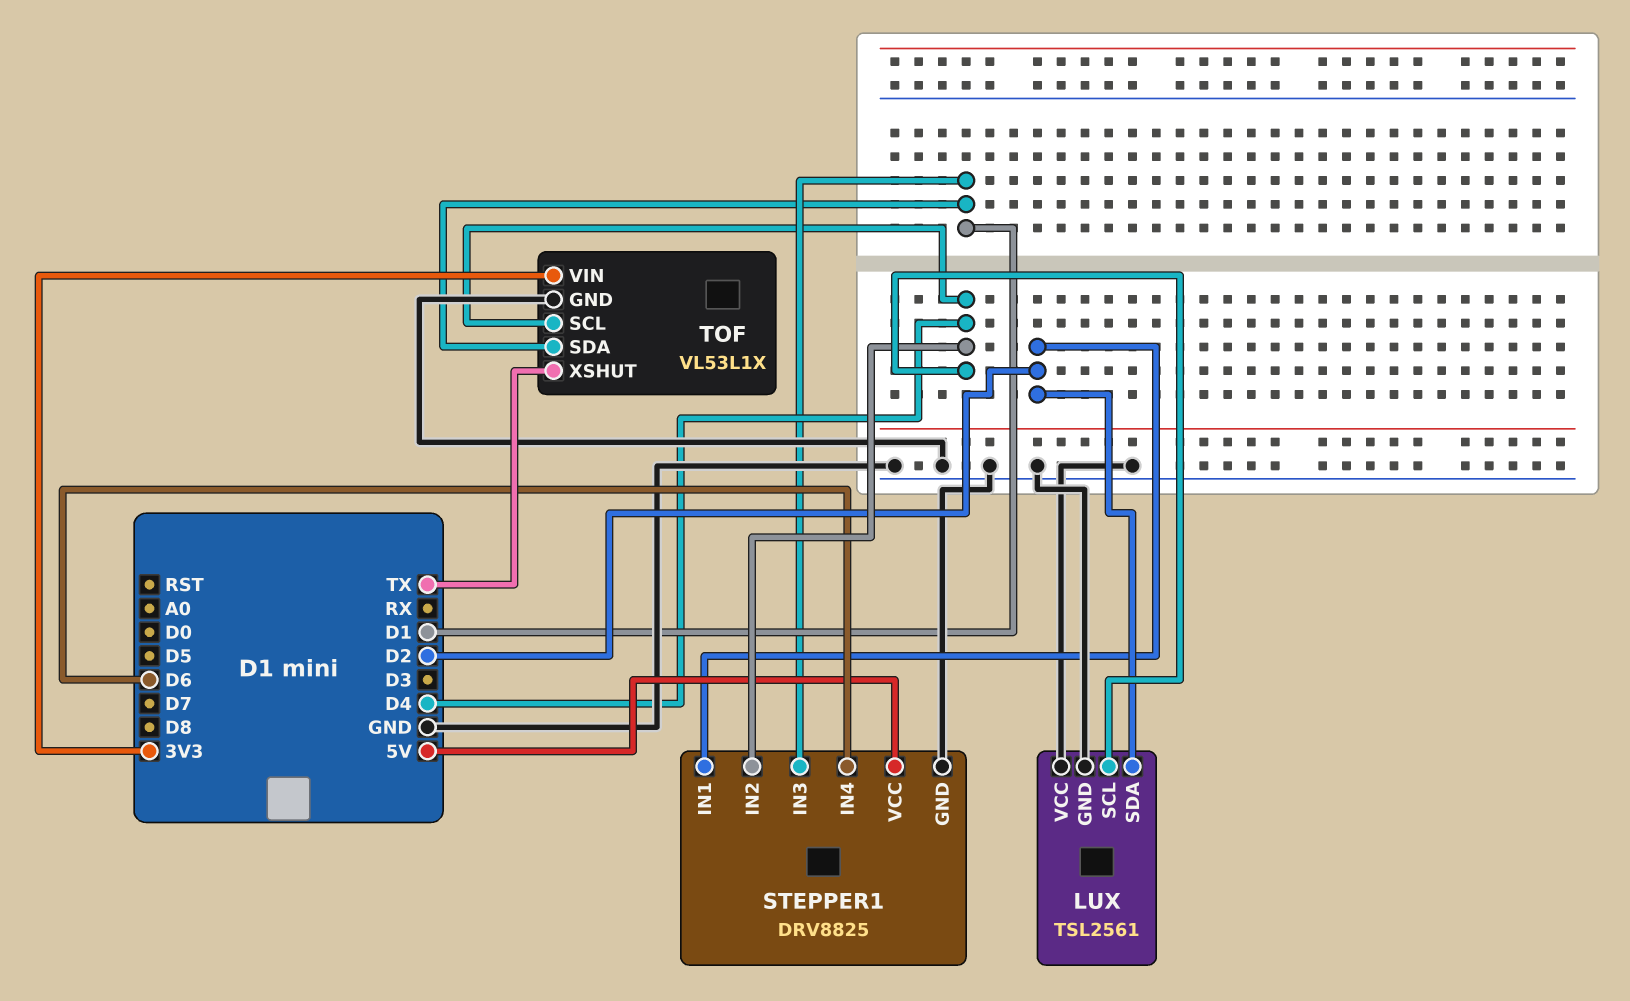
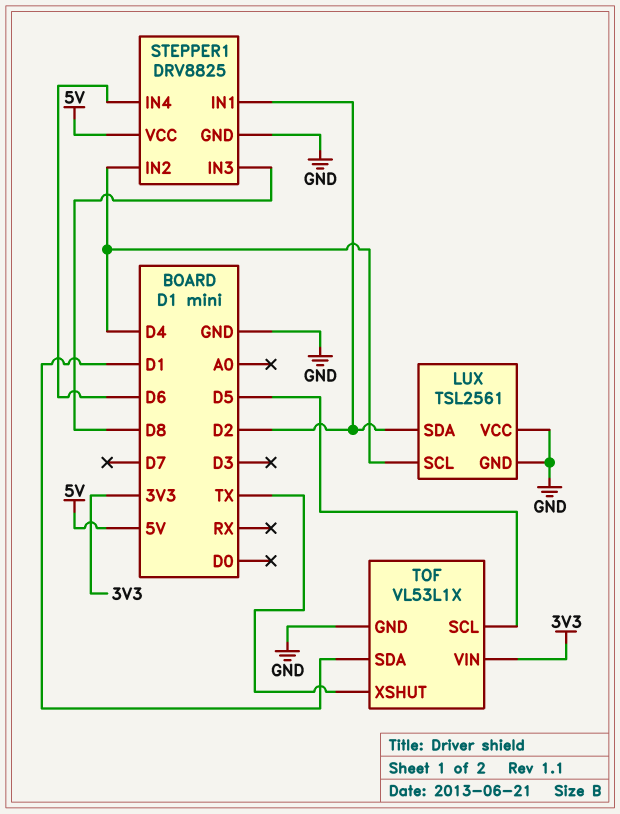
STEPPER1 pin IN3: D1 -> D8
TOF pin SCL: D4 -> D5

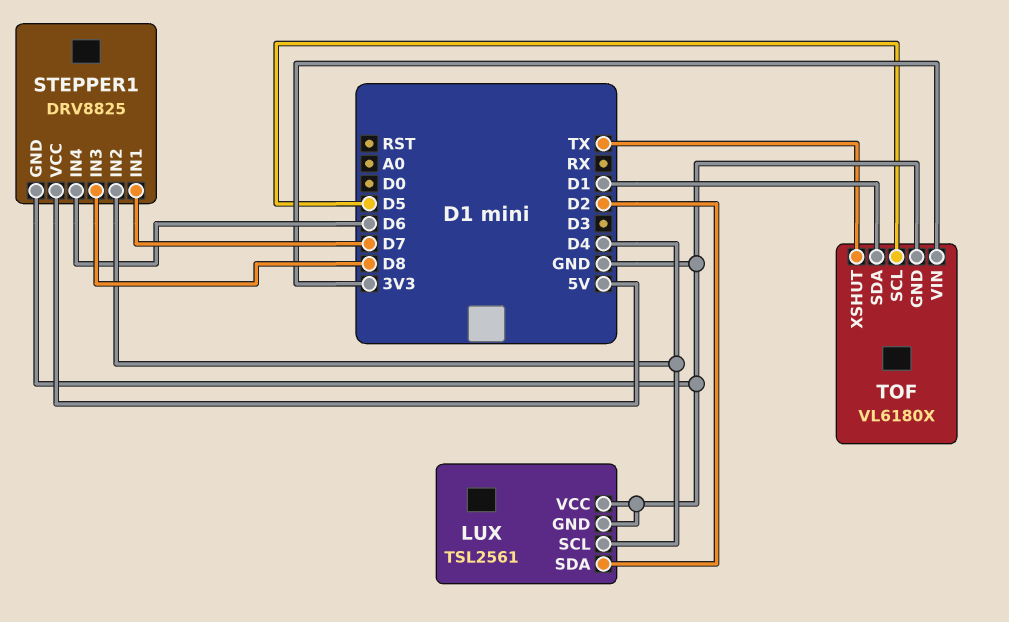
STEPPER1 pin IN1: D2 -> D7
TOF: VL53L1X -> VL6180X

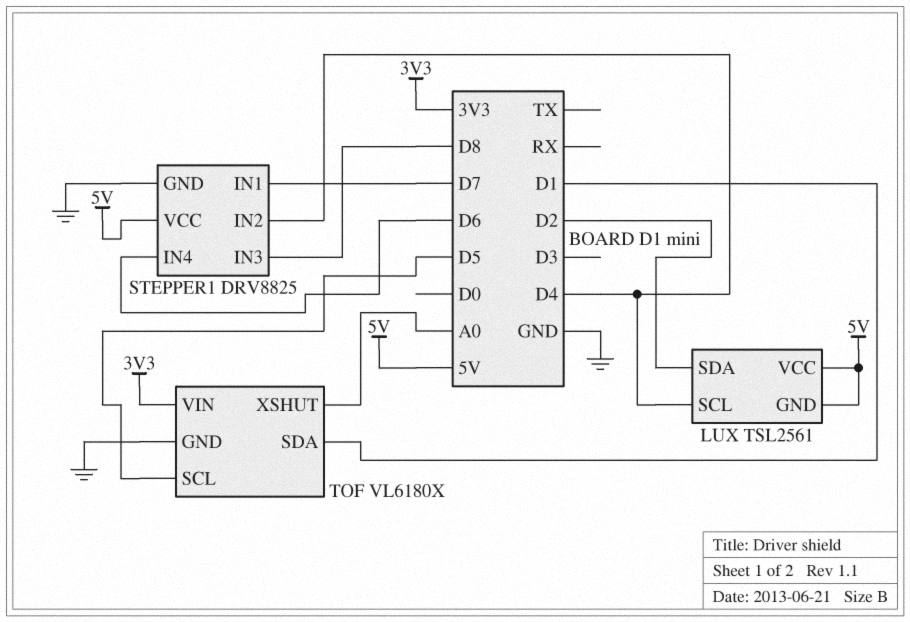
LUX pin GND: GND -> 5V
LUX pin VCC: GND -> 5V
TOF pin XSHUT: TX -> A0

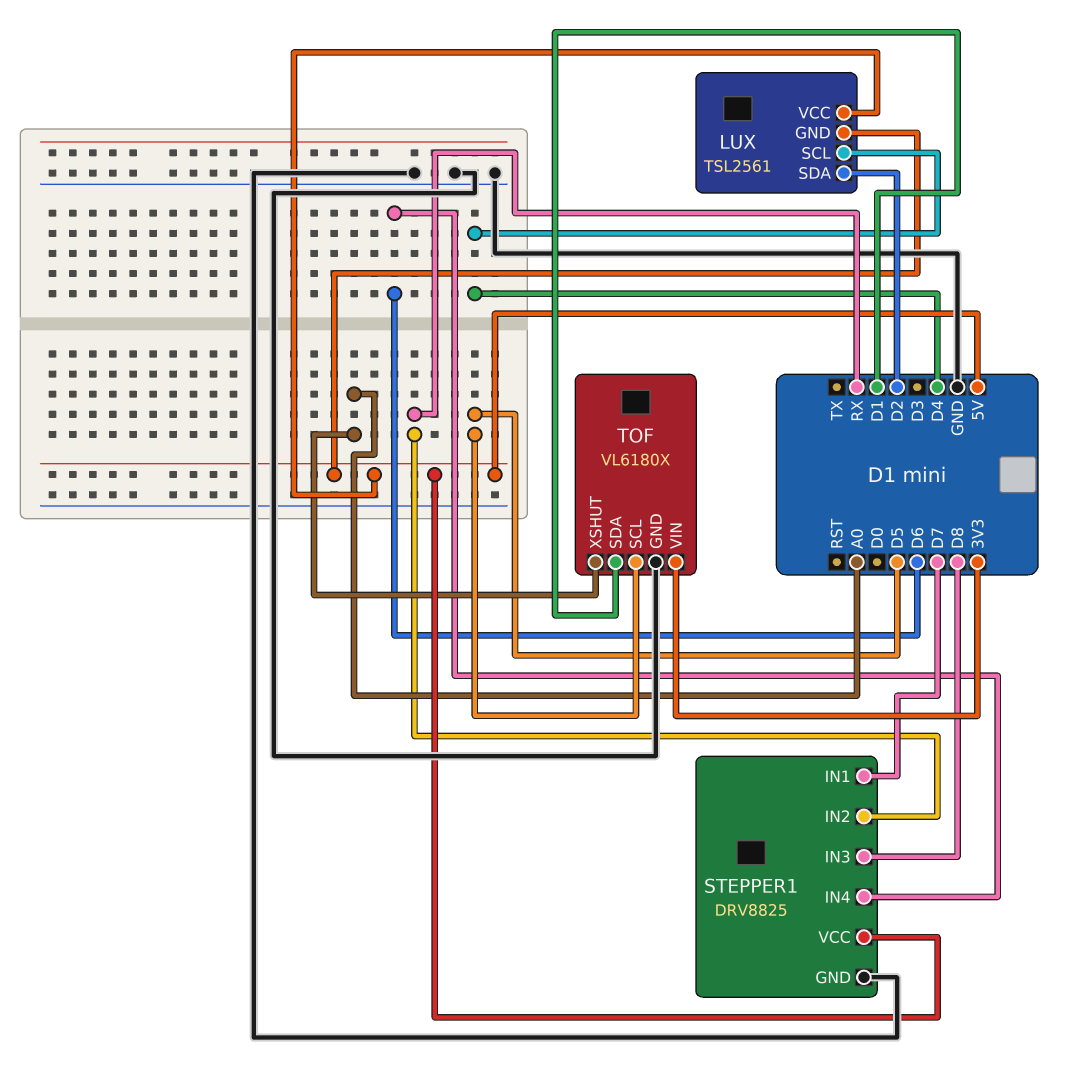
STEPPER1 pin IN2: D4 -> RX

